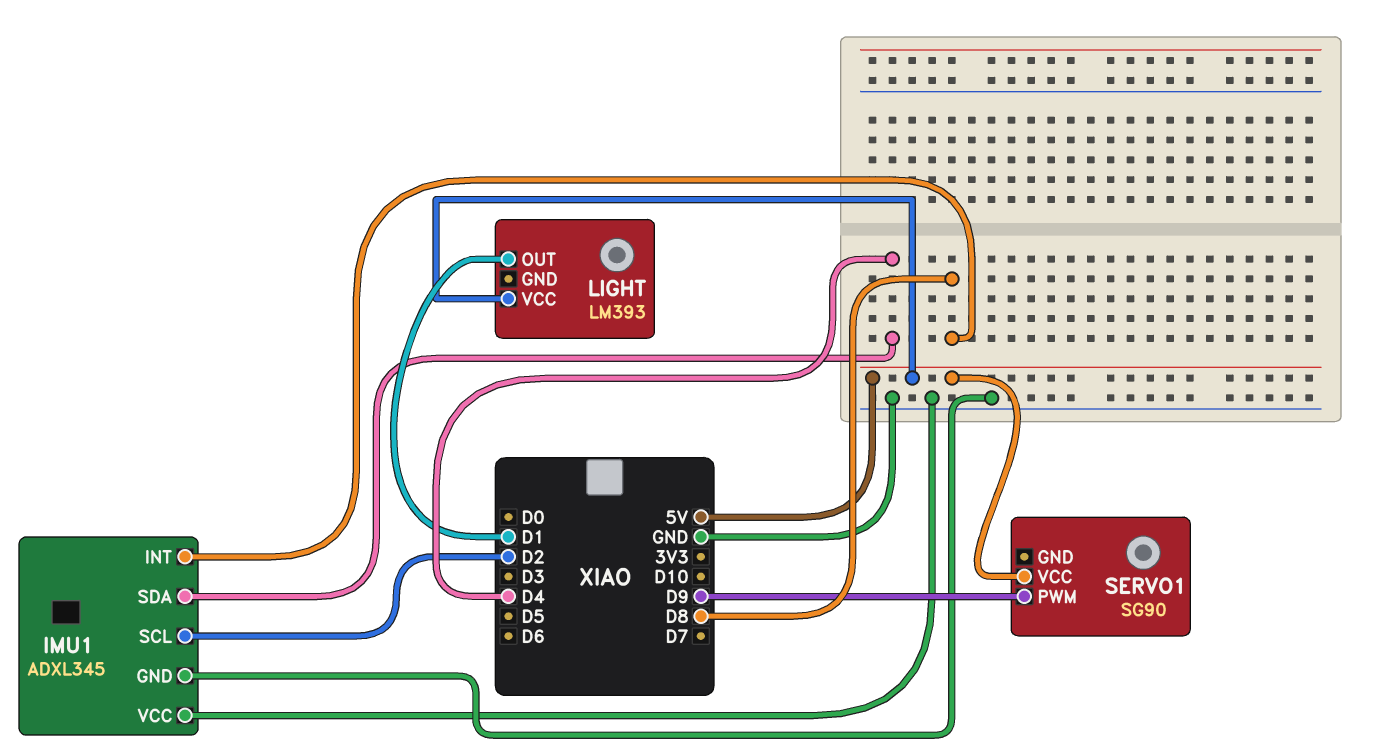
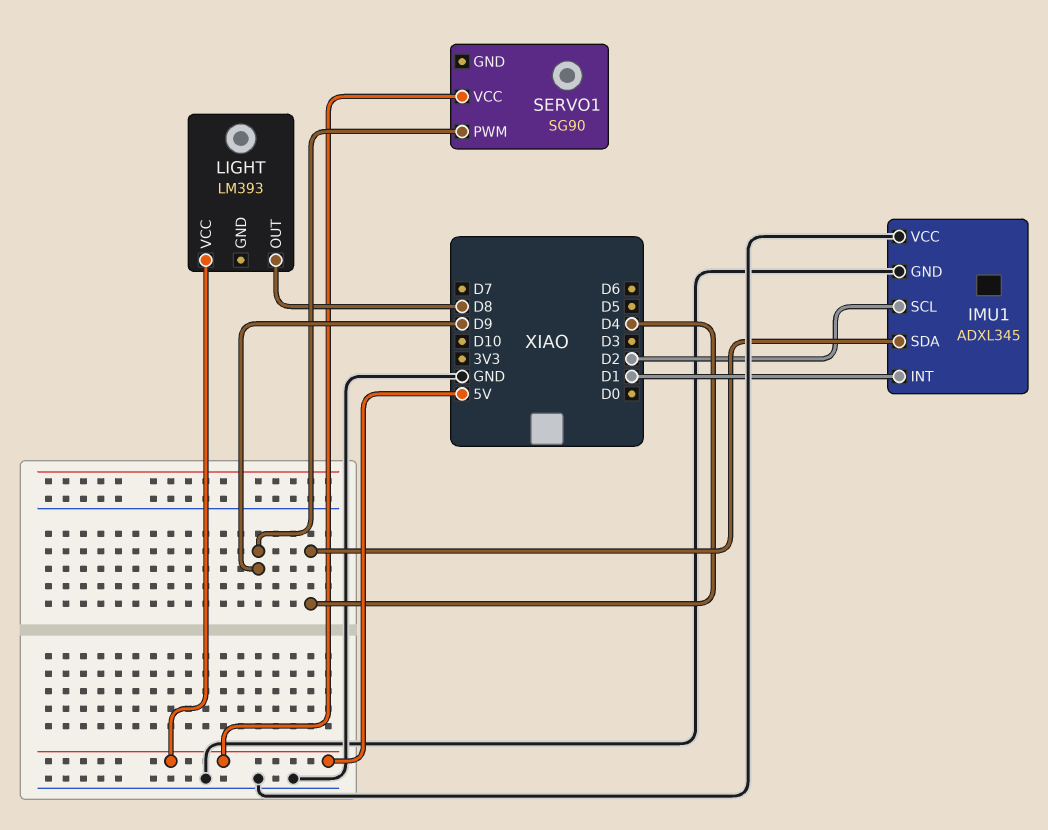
IMU1 pin INT: D8 -> D1
LIGHT pin OUT: D1 -> D8

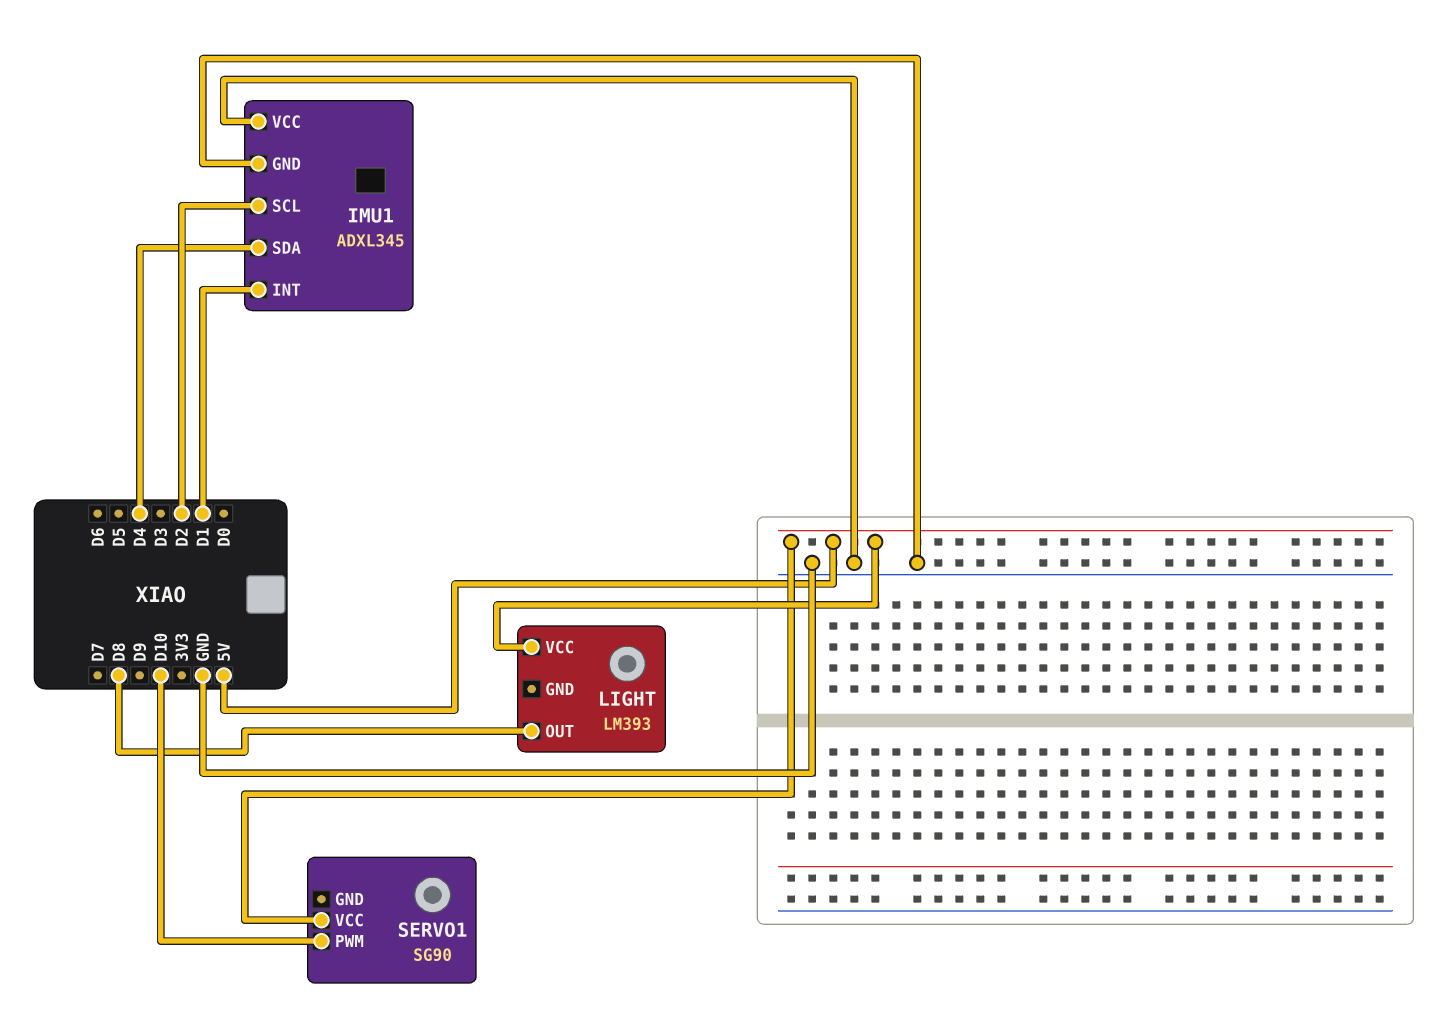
SERVO1 pin PWM: D9 -> D10

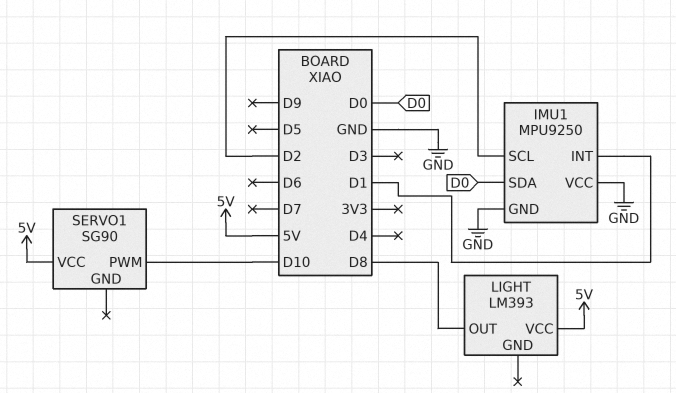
IMU1: ADXL345 -> MPU9250
IMU1 pin SDA: D4 -> D0

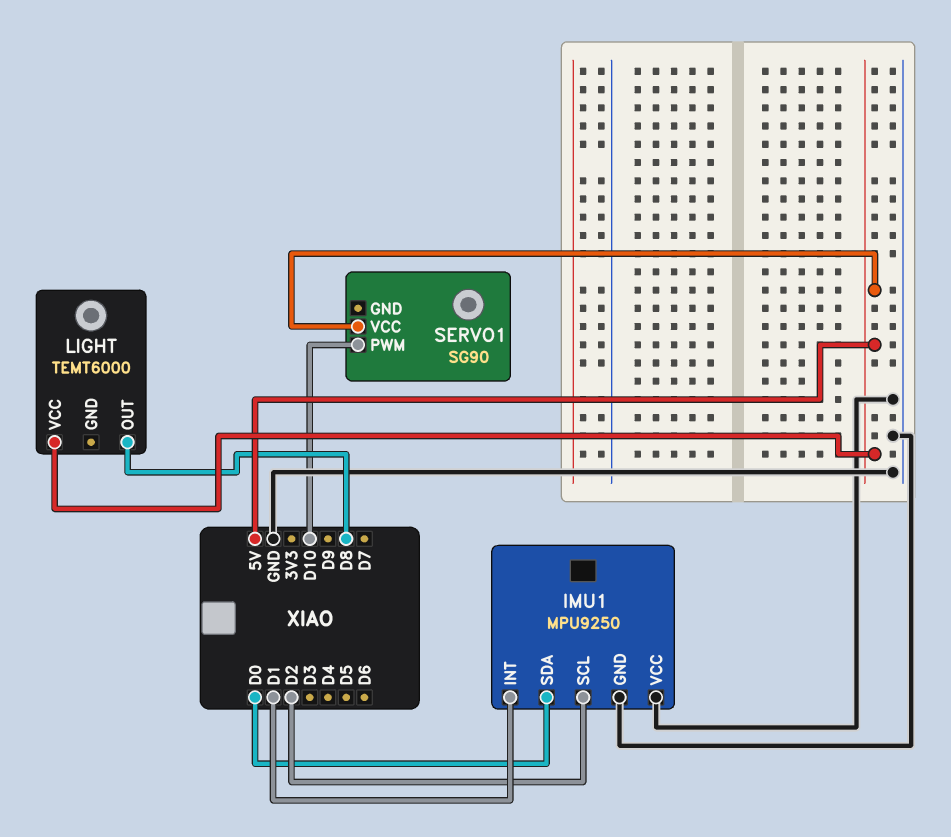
LIGHT: LM393 -> TEMT6000

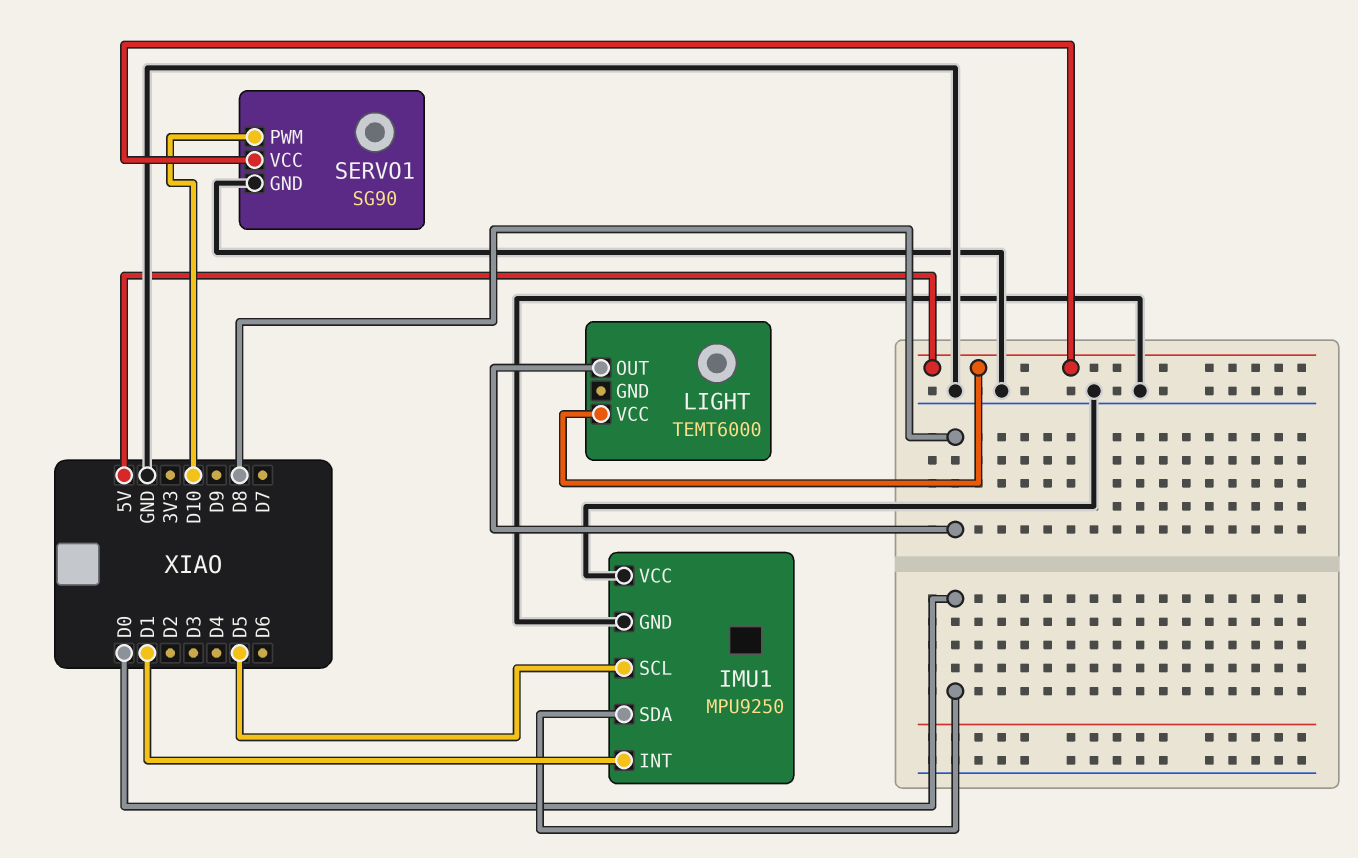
IMU1 pin SCL: D2 -> D5
SERVO1 pin GND: none -> GND

